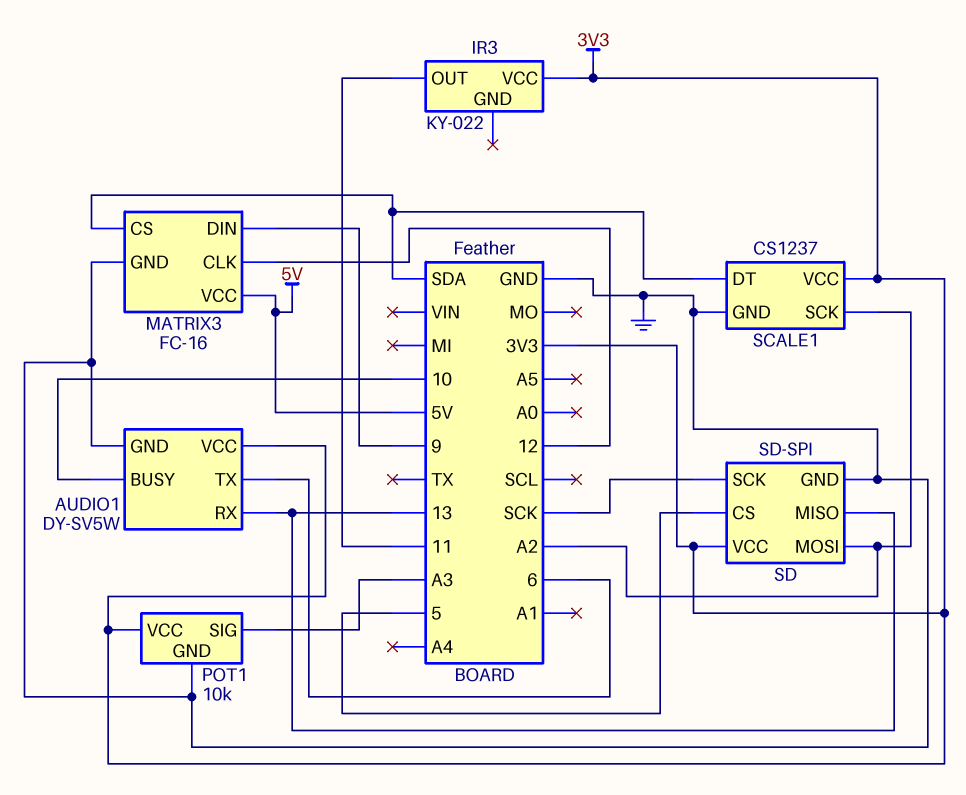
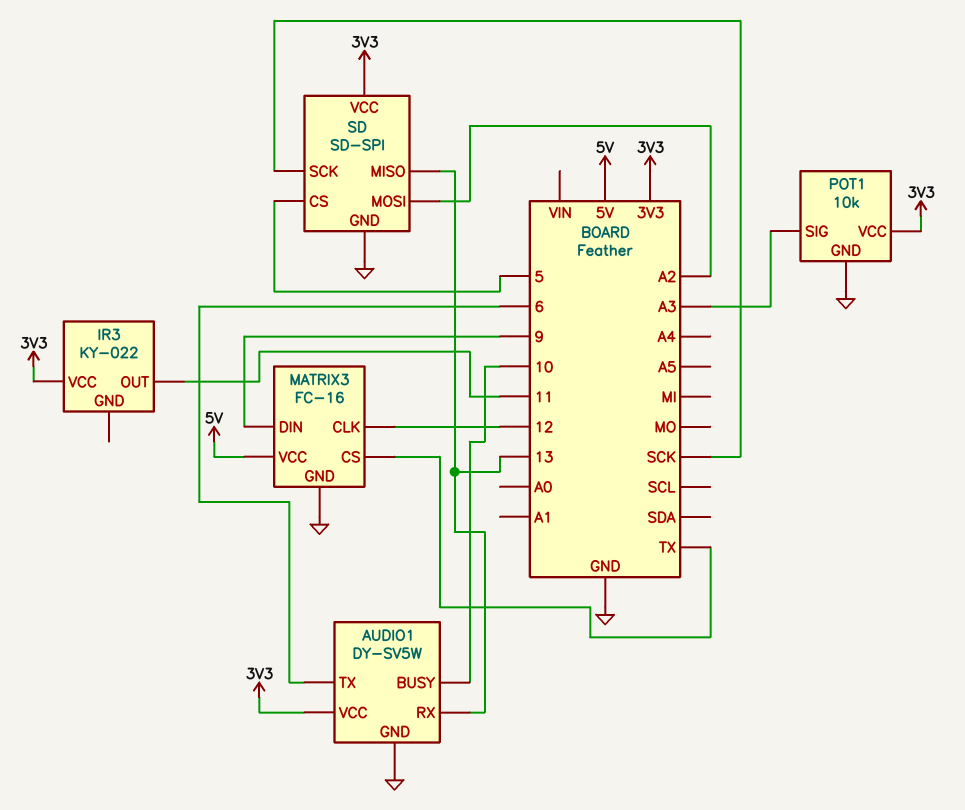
MATRIX3 pin CS: SDA -> TX
SCALE1: CS1237 -> none
SCALE1 pin DT: SDA -> none
SCALE1 pin GND: GND -> none
SCALE1 pin SCK: A2 -> none
SCALE1 pin VCC: 3V3 -> none

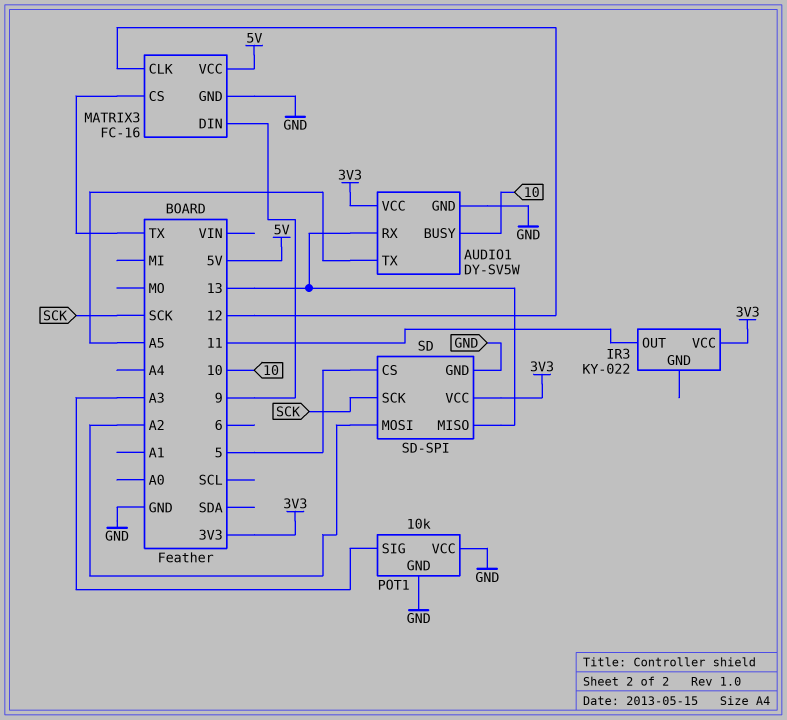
AUDIO1 pin TX: 6 -> A5
POT1 pin VCC: 3V3 -> GND

